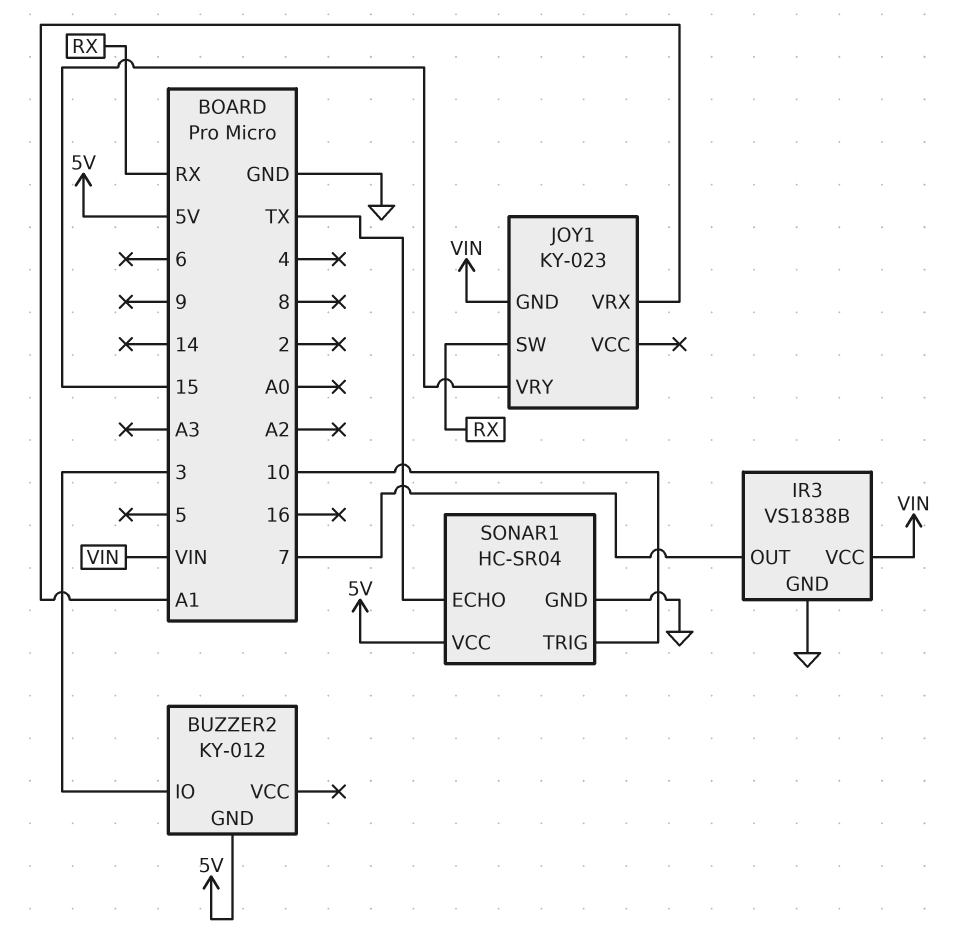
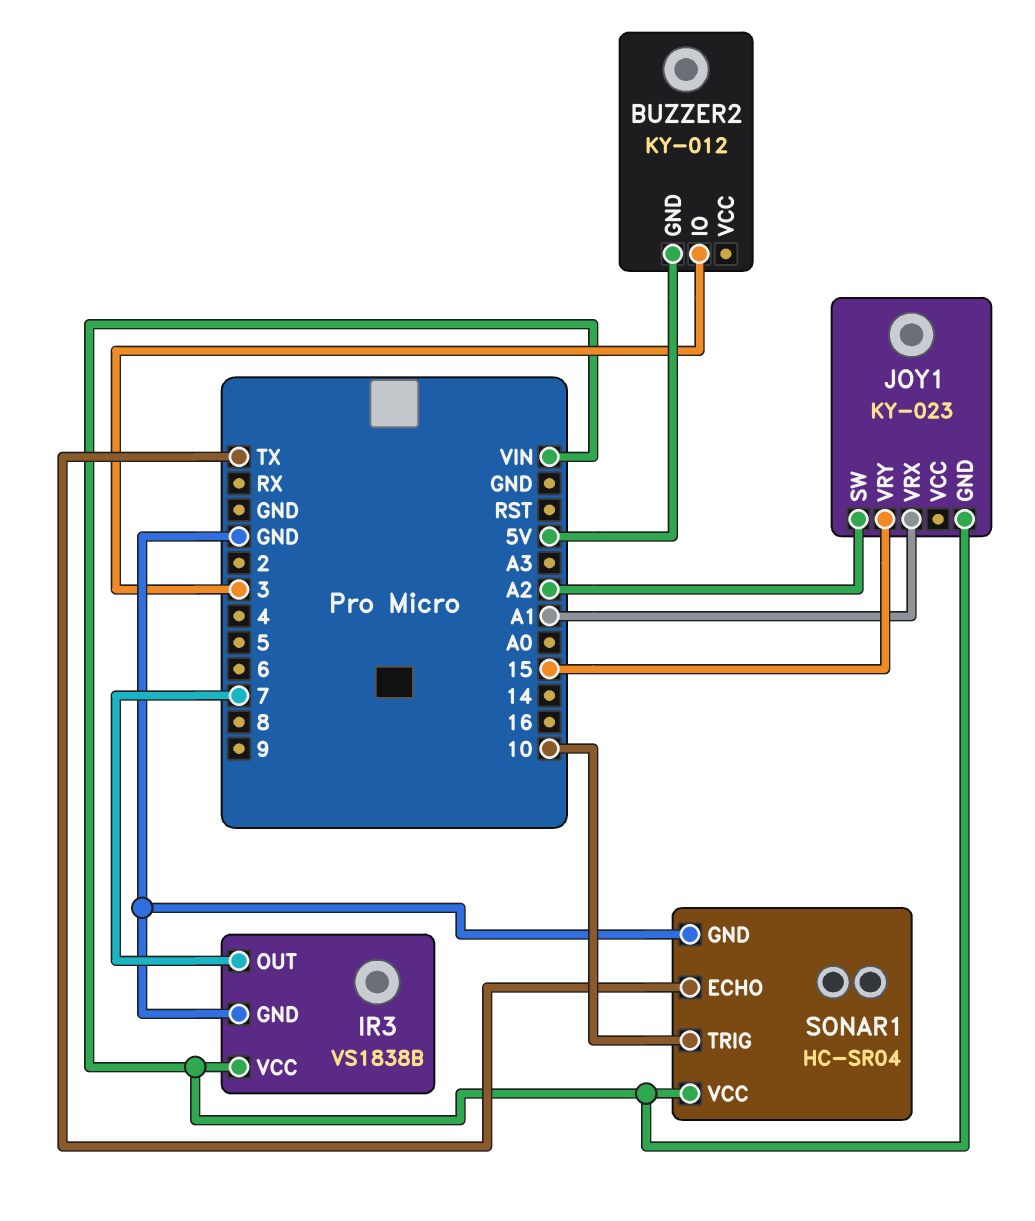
JOY1 pin SW: RX -> A2
SONAR1 pin VCC: 5V -> VIN

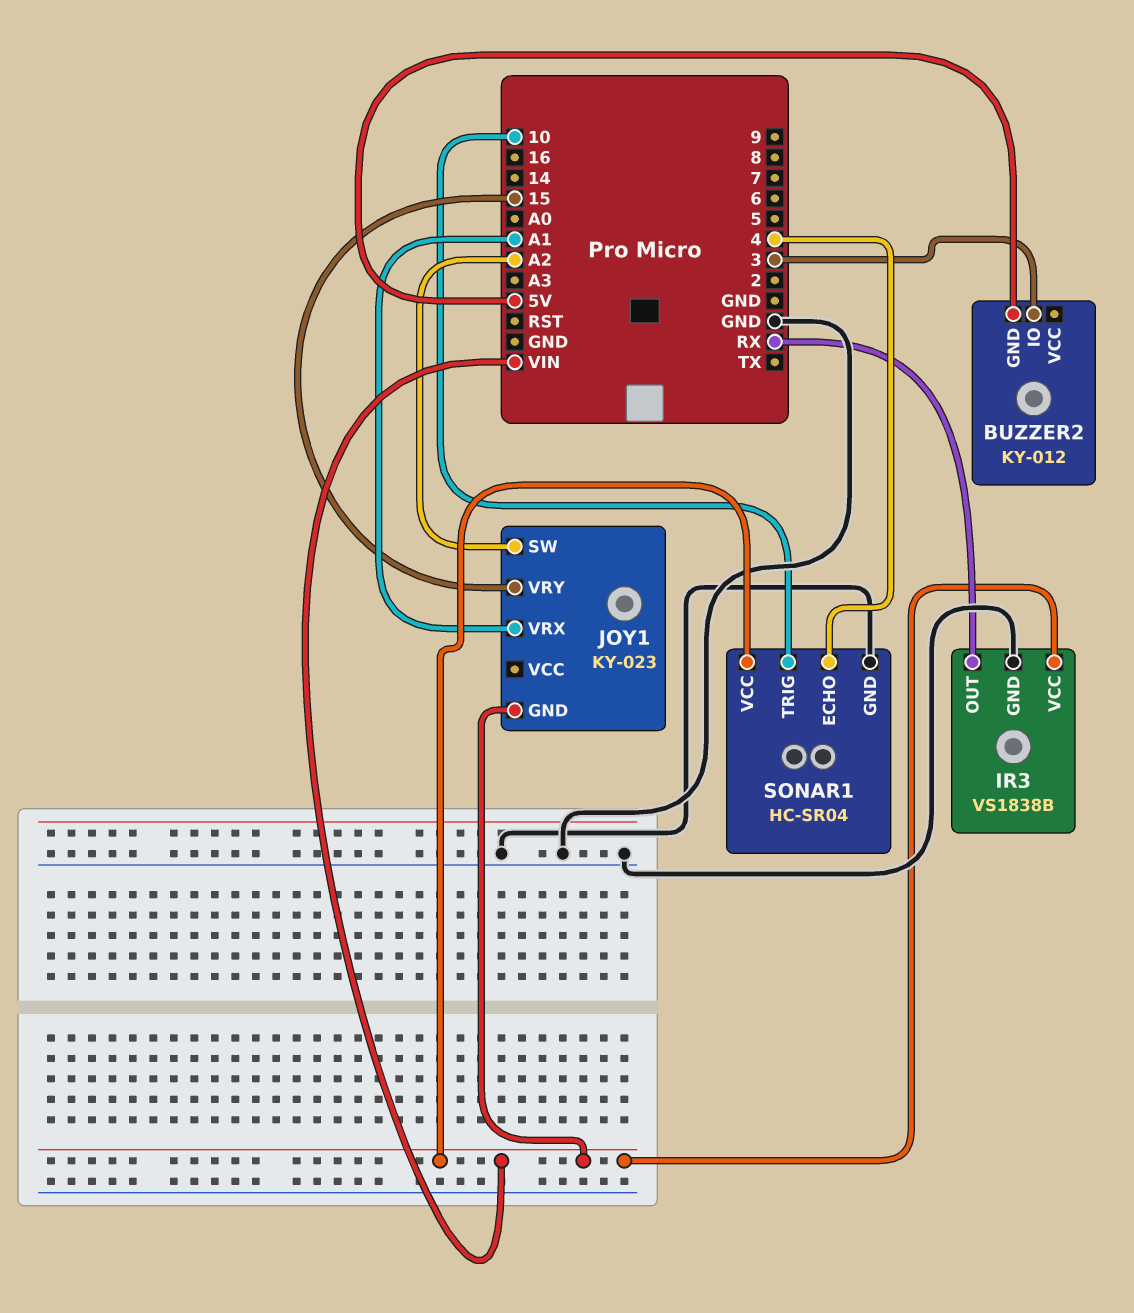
IR3 pin OUT: 7 -> RX
SONAR1 pin ECHO: TX -> 4

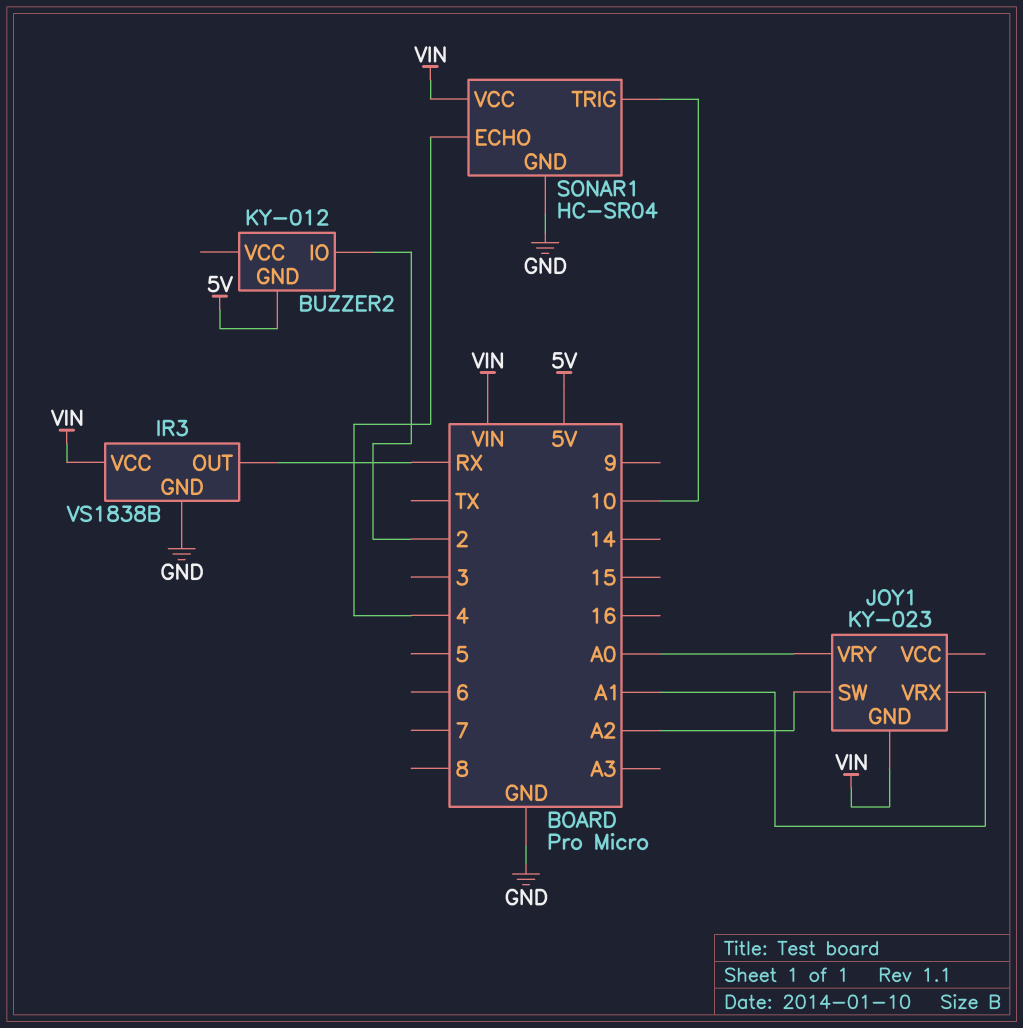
BUZZER2 pin IO: 3 -> 2
JOY1 pin VRY: 15 -> A0

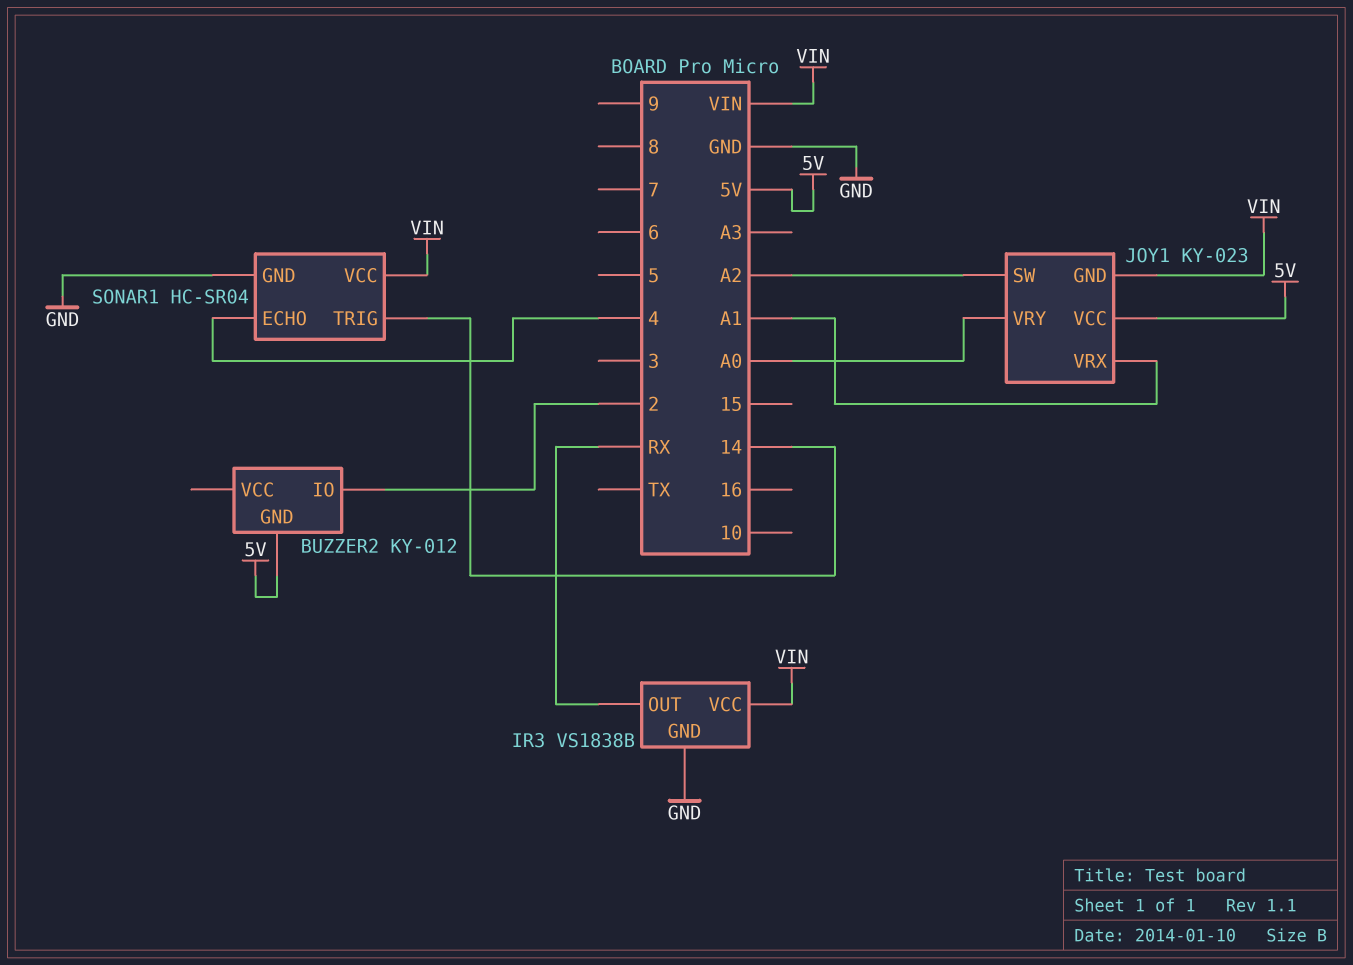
JOY1 pin VCC: none -> 5V
SONAR1 pin TRIG: 10 -> 14

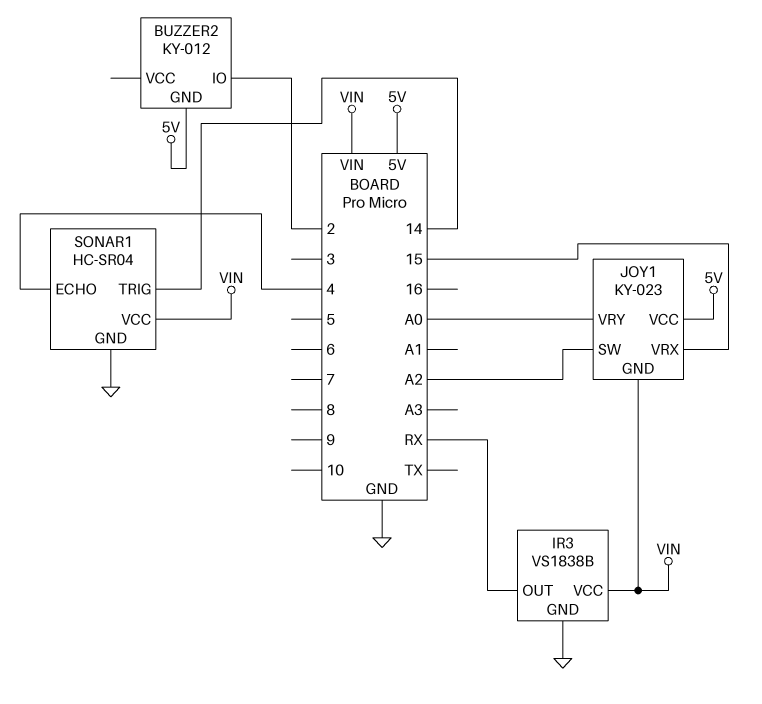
JOY1 pin VRX: A1 -> 15

